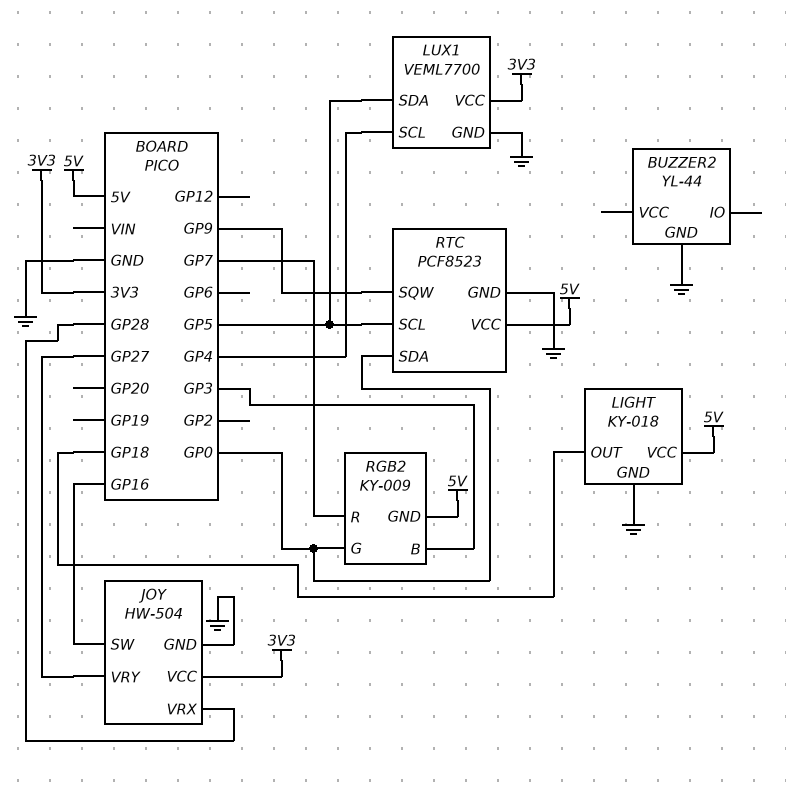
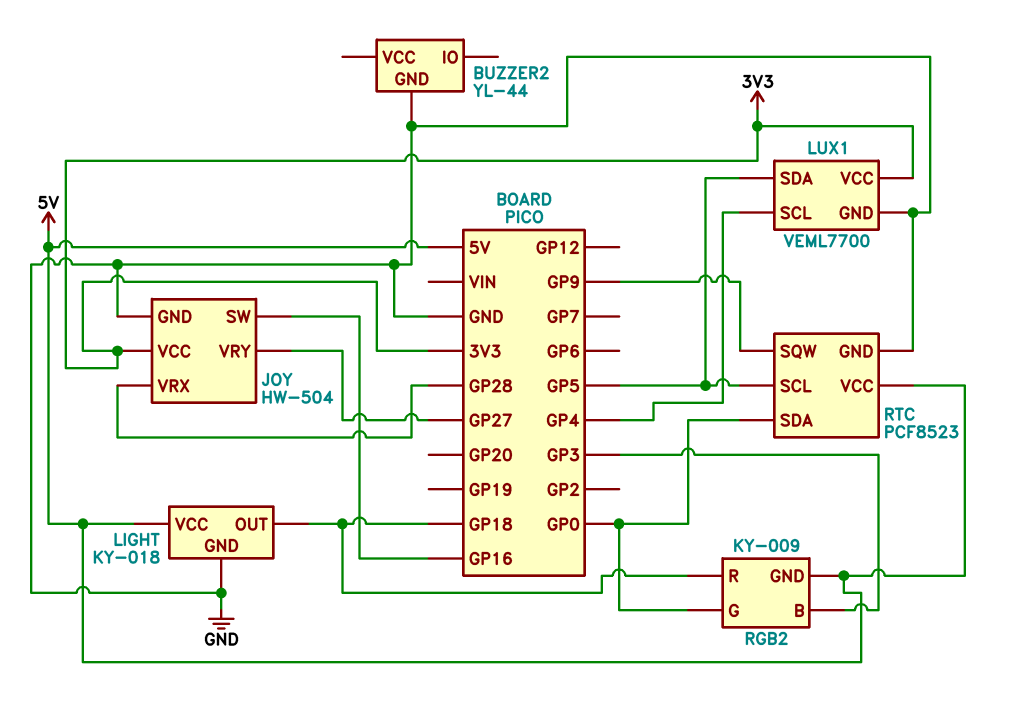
RGB2 pin R: GP7 -> GP18

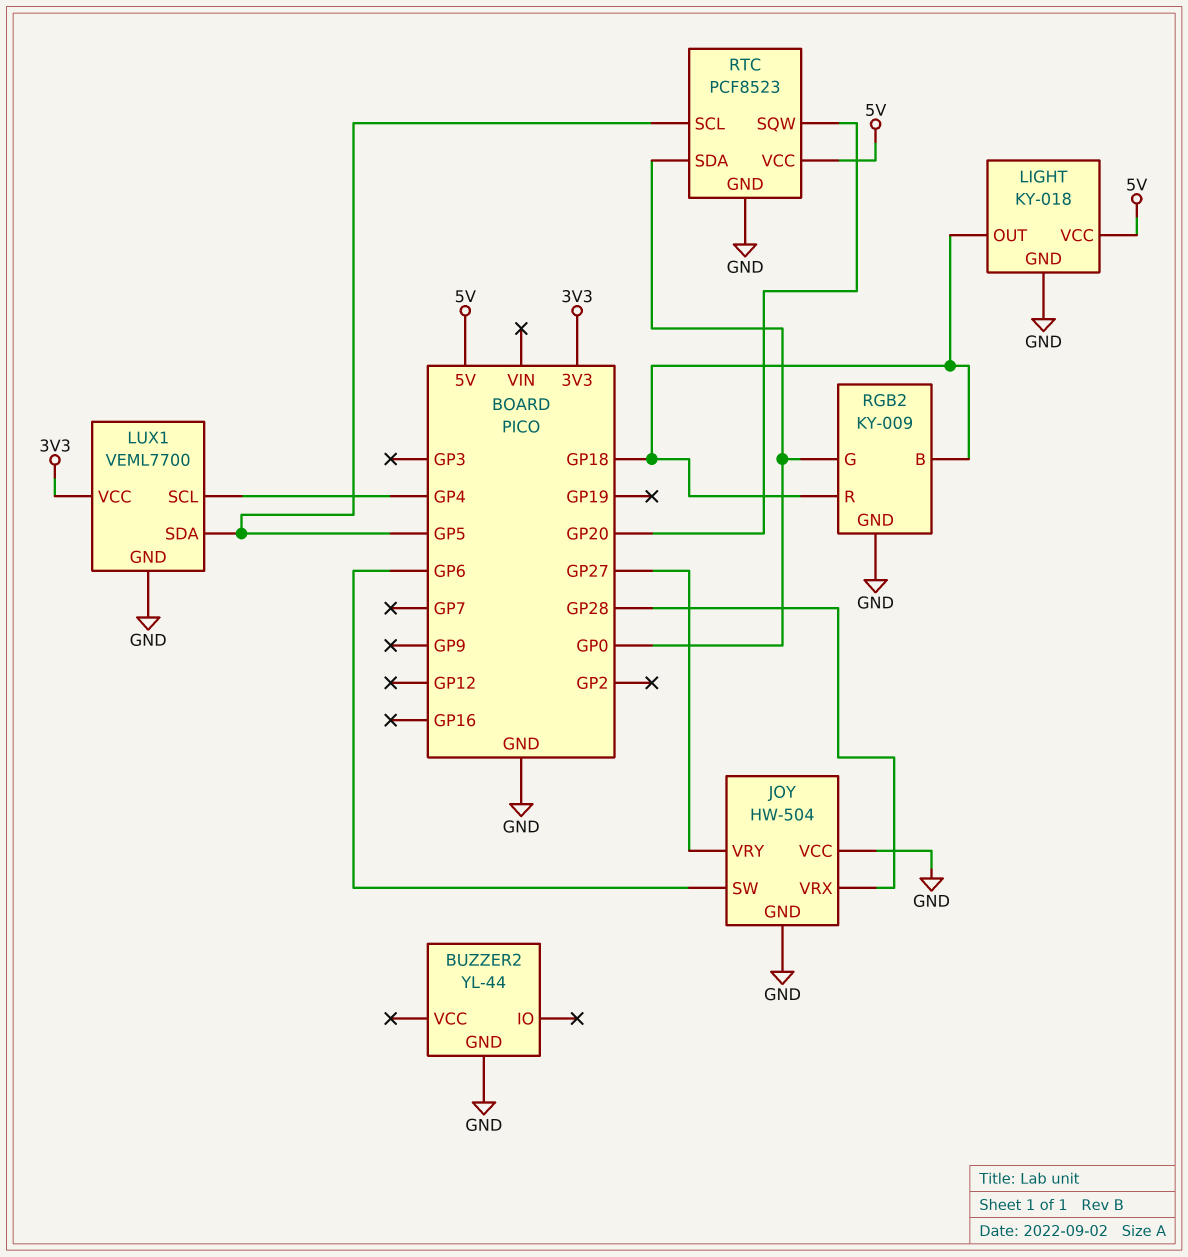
JOY pin SW: GP16 -> GP6
JOY pin VCC: 3V3 -> GND
RGB2 pin B: GP3 -> GP18
RGB2 pin GND: 5V -> GND
RTC pin SQW: GP9 -> GP20

